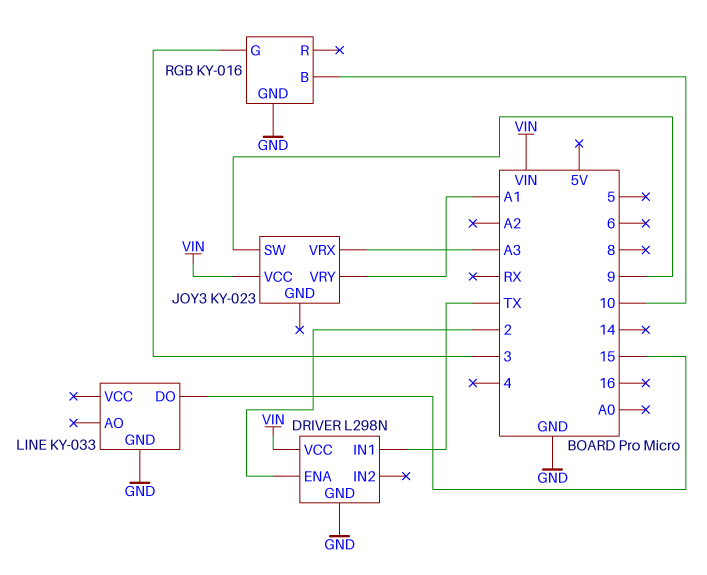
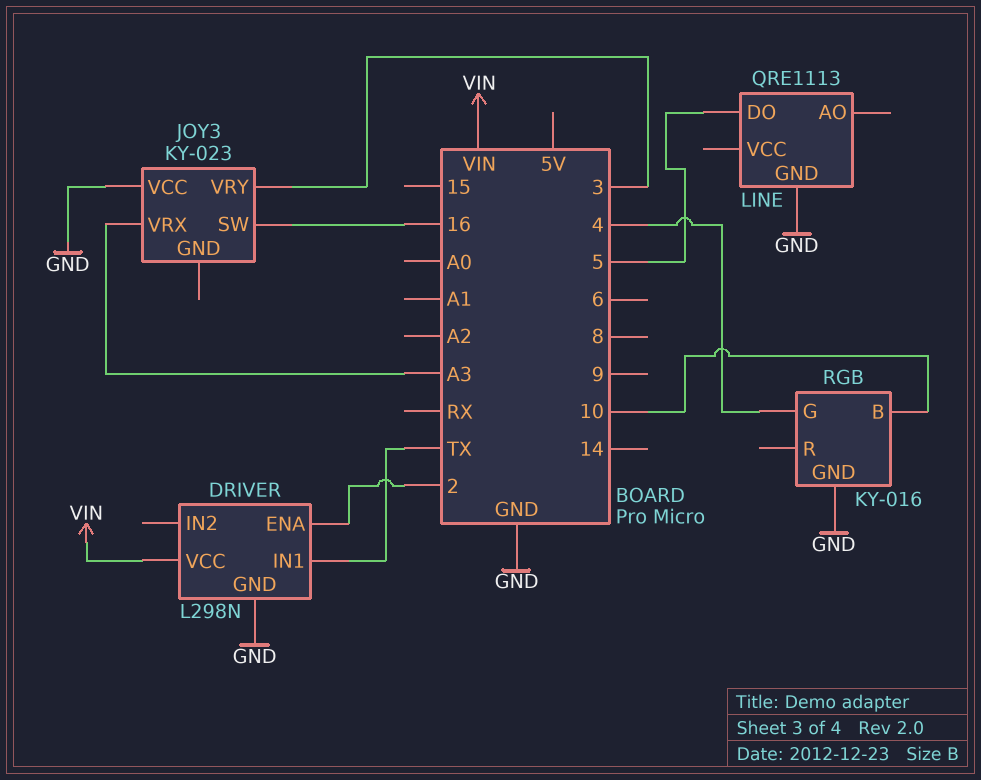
JOY3 pin SW: 9 -> 16
JOY3 pin VCC: VIN -> GND
JOY3 pin VRY: A1 -> 3
LINE: KY-033 -> QRE1113
LINE pin DO: 15 -> 5
RGB pin G: 3 -> 4

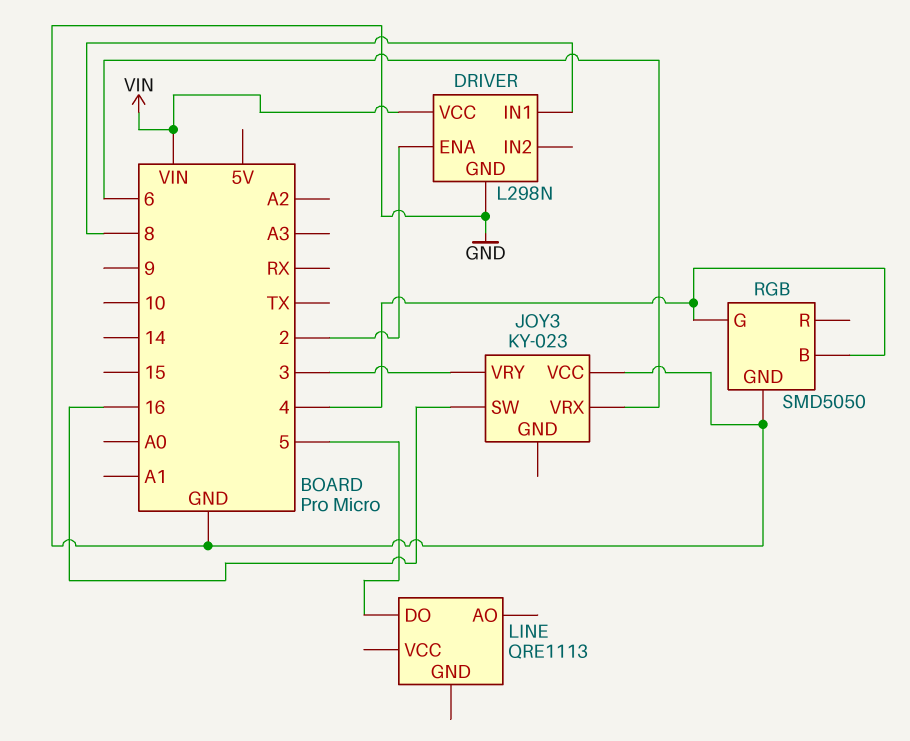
DRIVER pin IN1: TX -> 8
JOY3 pin VRX: A3 -> 6
LINE pin GND: GND -> none
RGB: KY-016 -> SMD5050
RGB pin B: 10 -> 4

